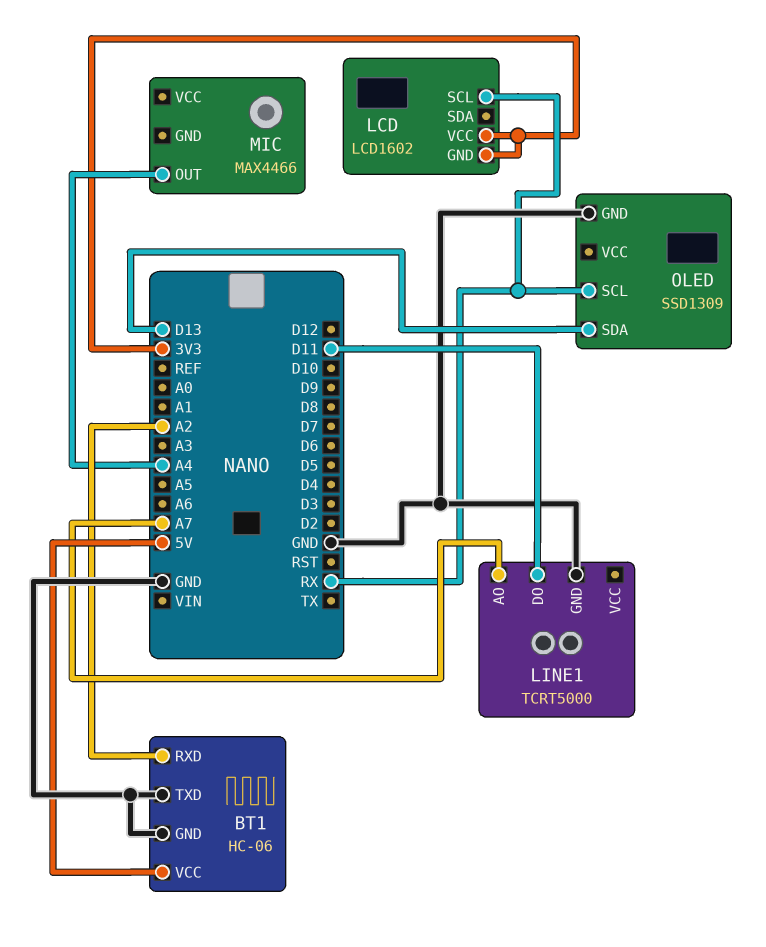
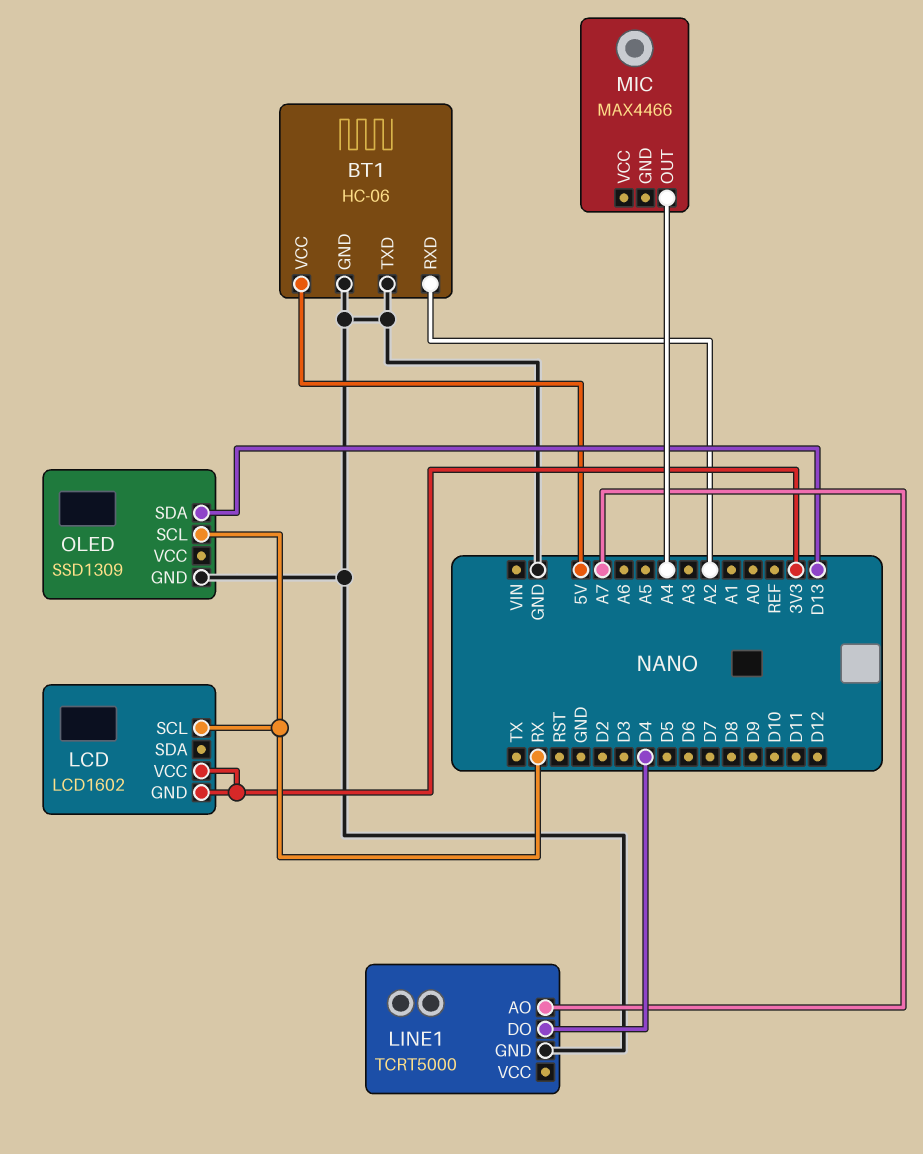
LINE1 pin DO: D11 -> D4

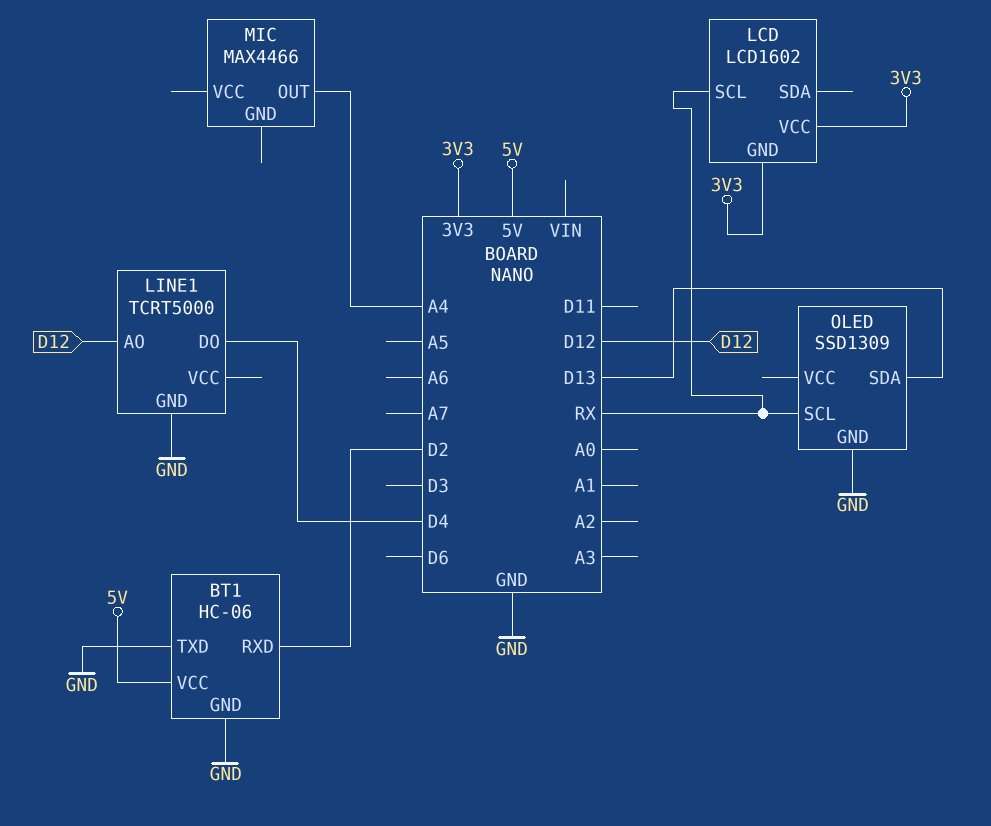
BT1 pin RXD: A2 -> D2
LINE1 pin AO: A7 -> D12

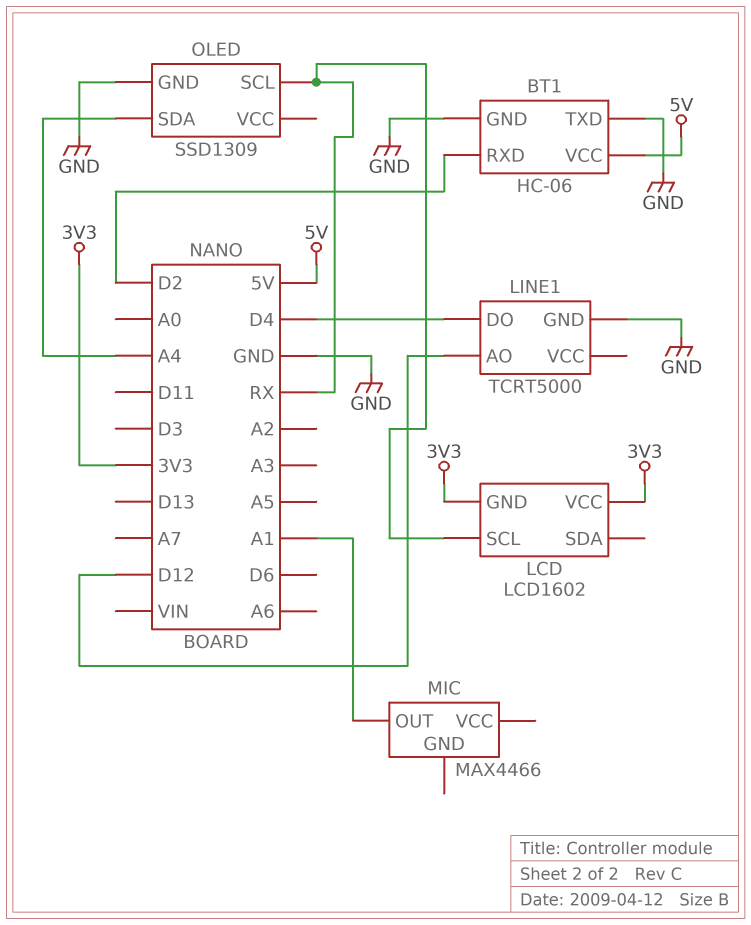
MIC pin OUT: A4 -> A1
OLED pin SDA: D13 -> A4

